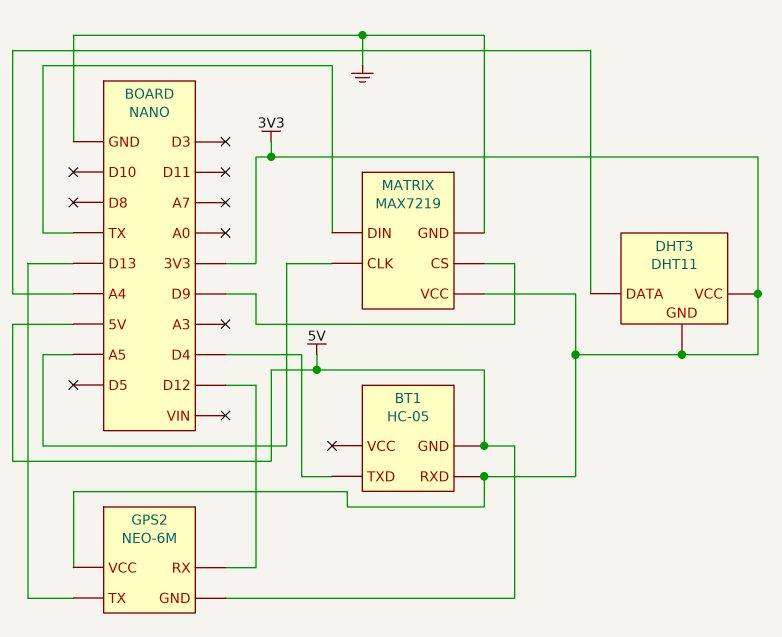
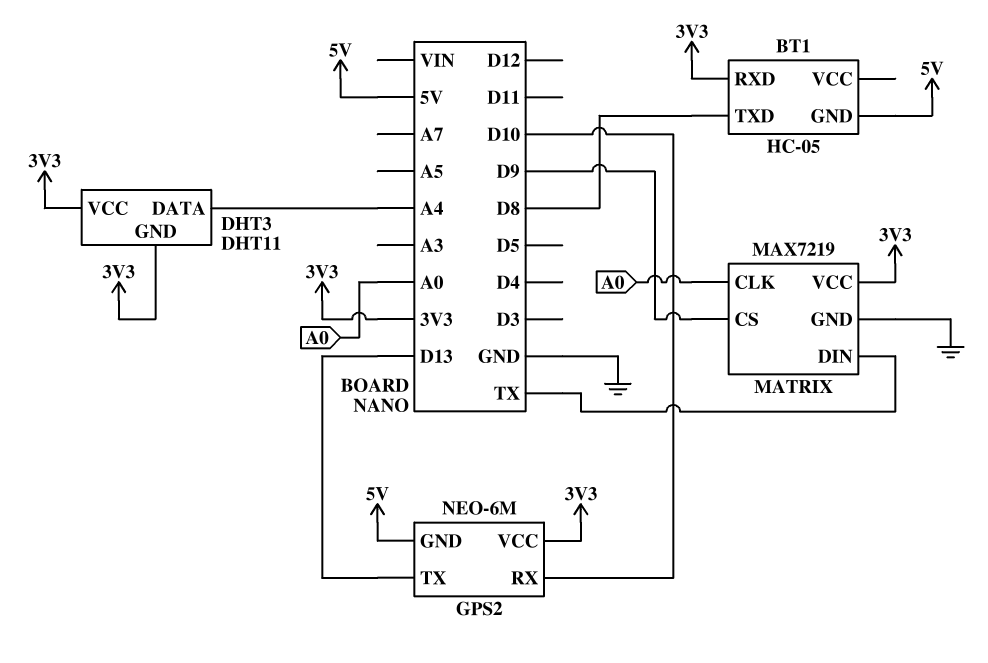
BT1 pin TXD: D4 -> D8
GPS2 pin RX: D12 -> D10
MATRIX pin CLK: A5 -> A0

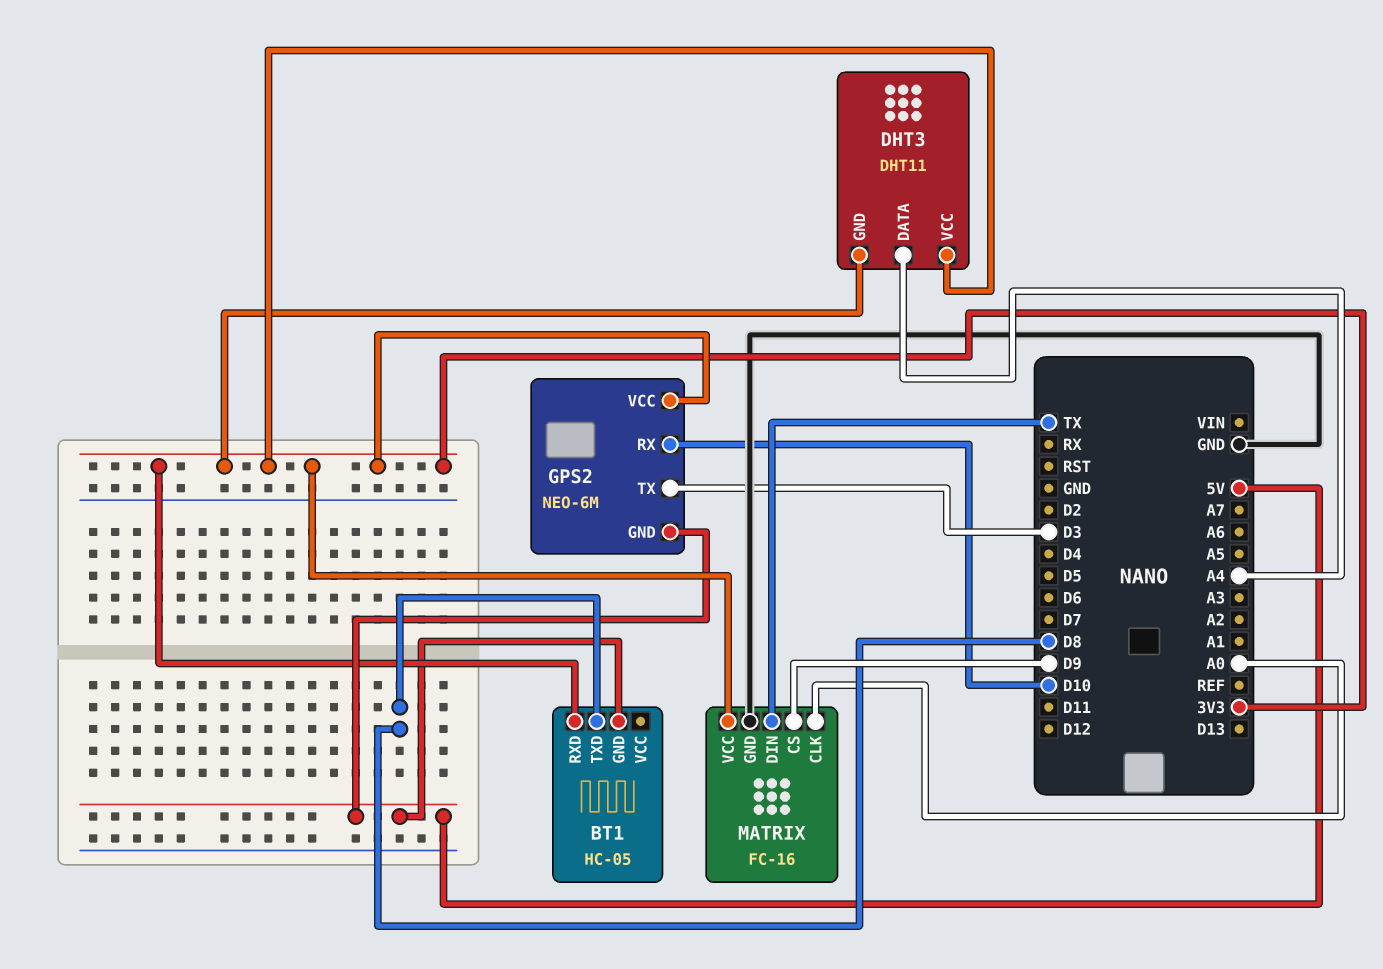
GPS2 pin TX: D13 -> D3
MATRIX: MAX7219 -> FC-16

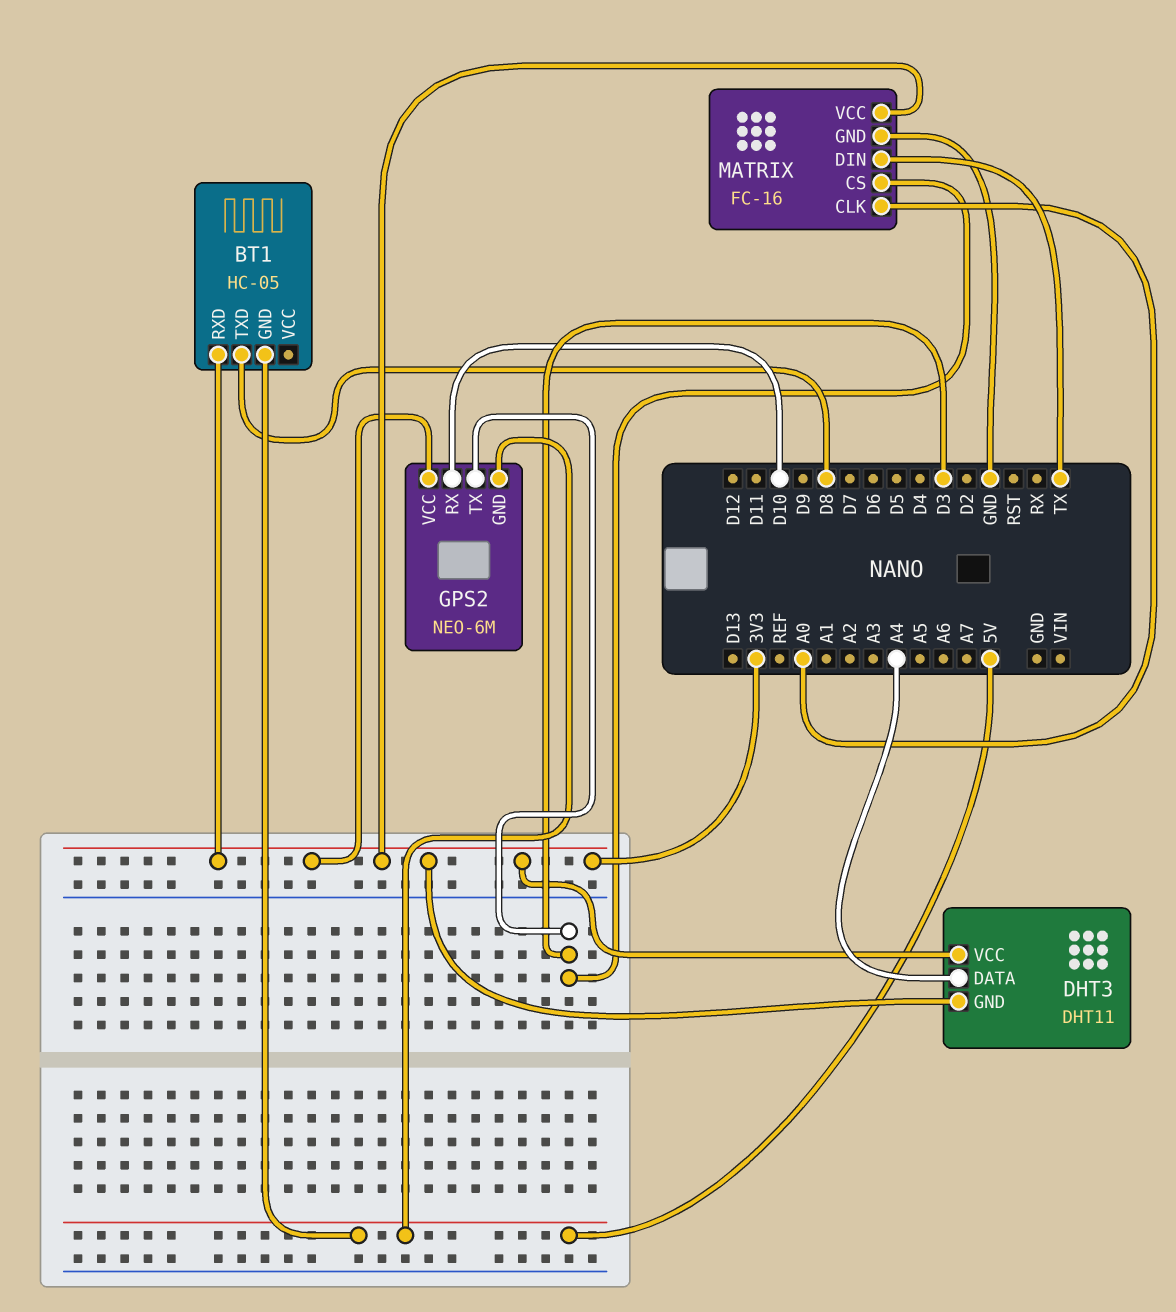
MATRIX pin CS: D9 -> D3

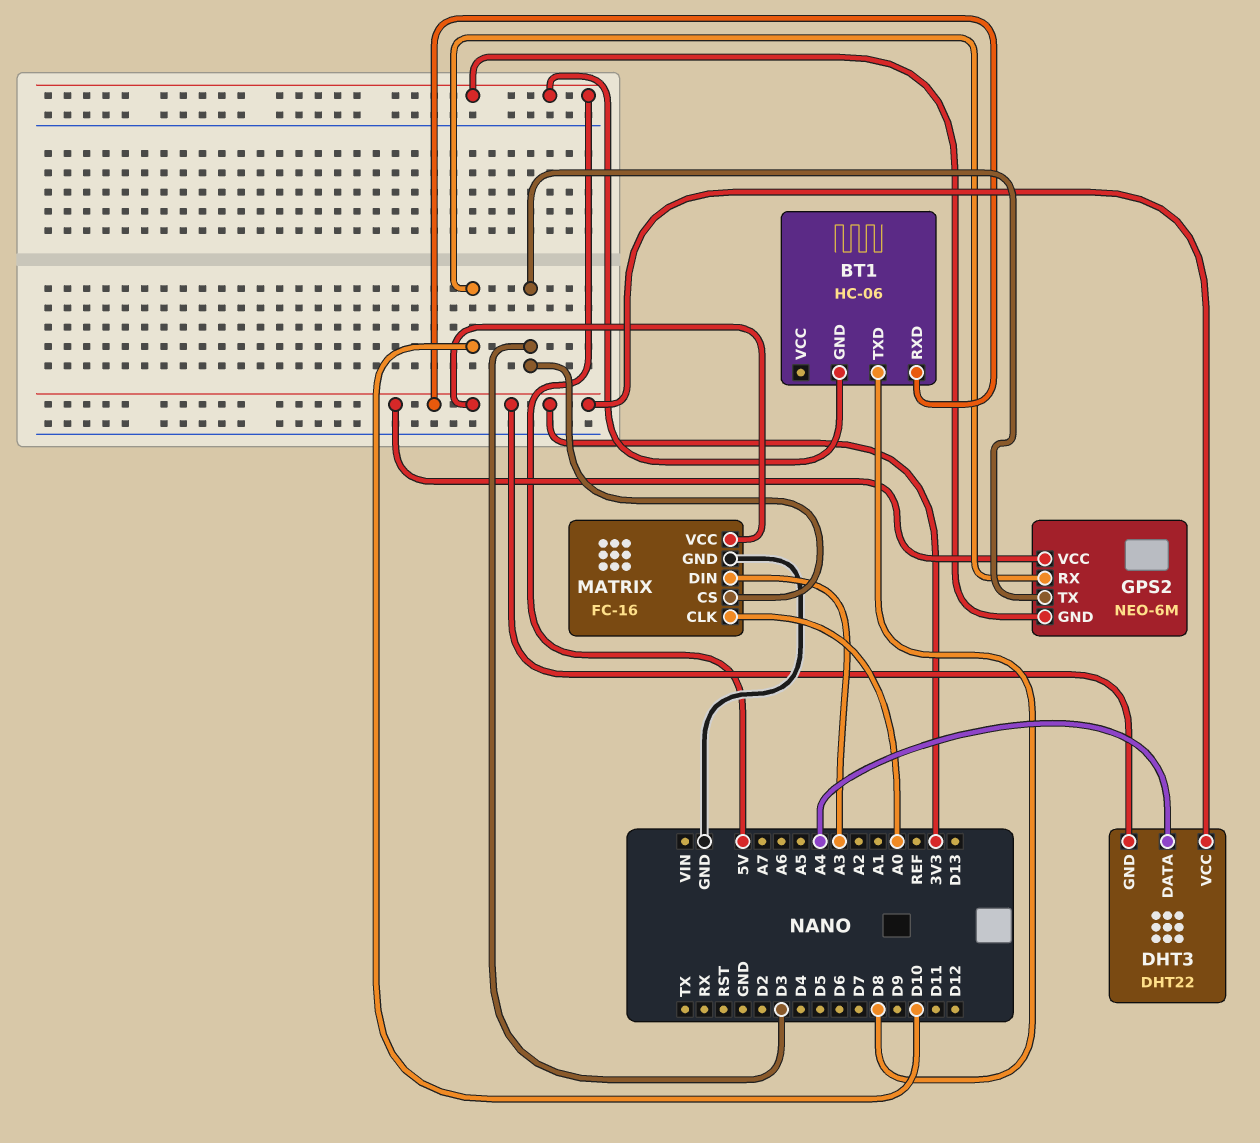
BT1: HC-05 -> HC-06
DHT3: DHT11 -> DHT22
MATRIX pin DIN: TX -> A3

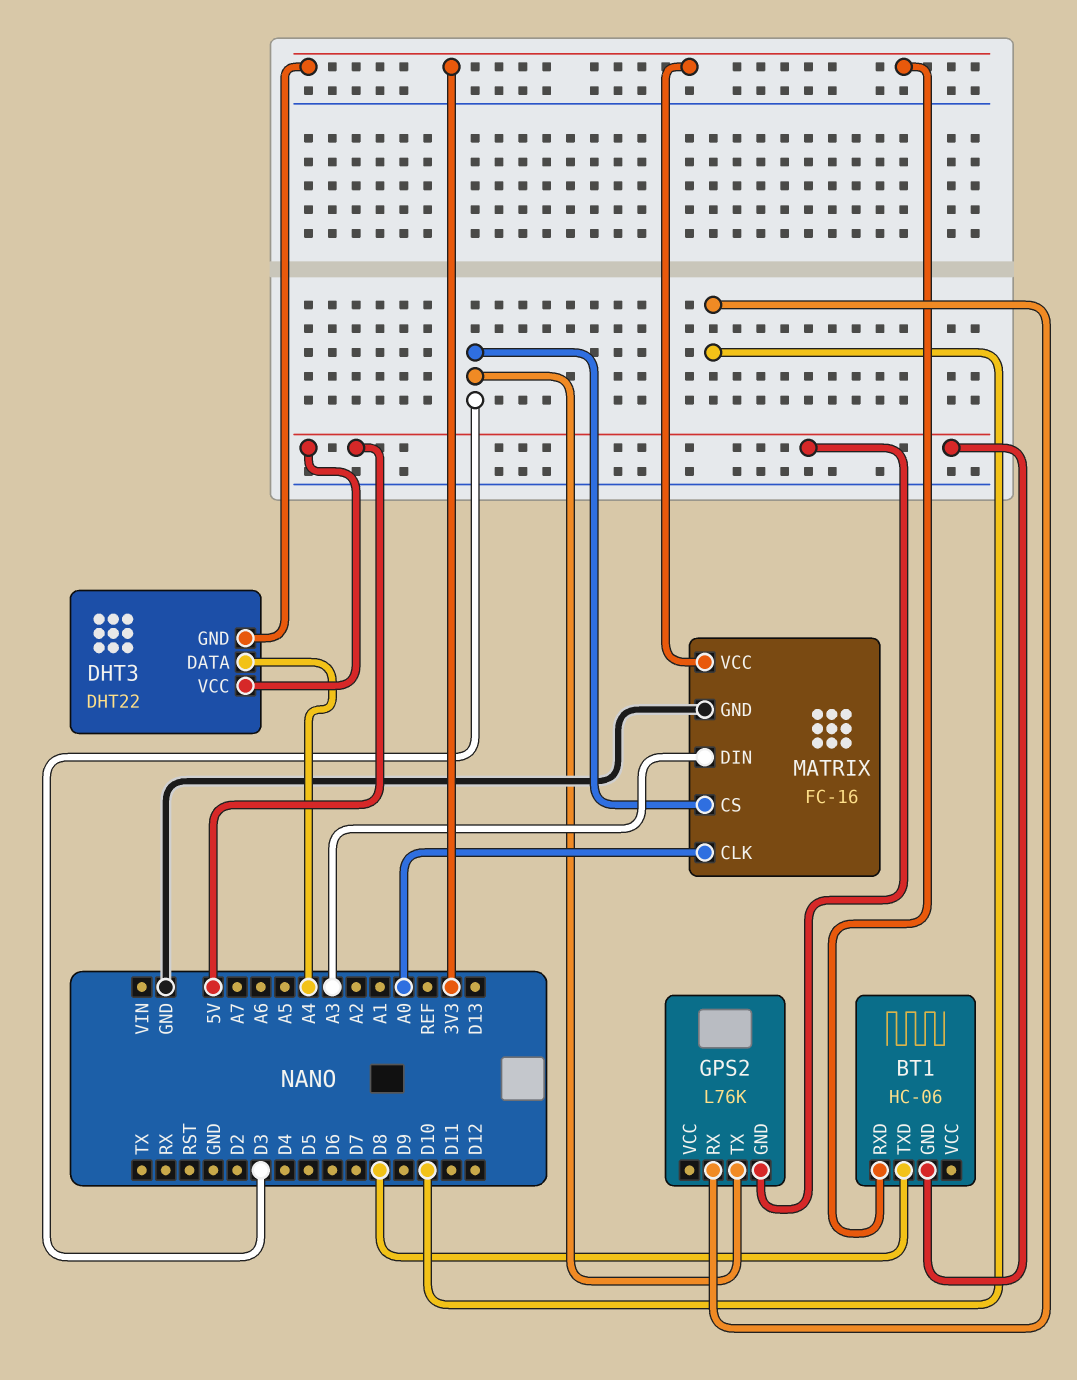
DHT3 pin VCC: 3V3 -> 5V
GPS2: NEO-6M -> L76K
GPS2 pin VCC: 3V3 -> none

